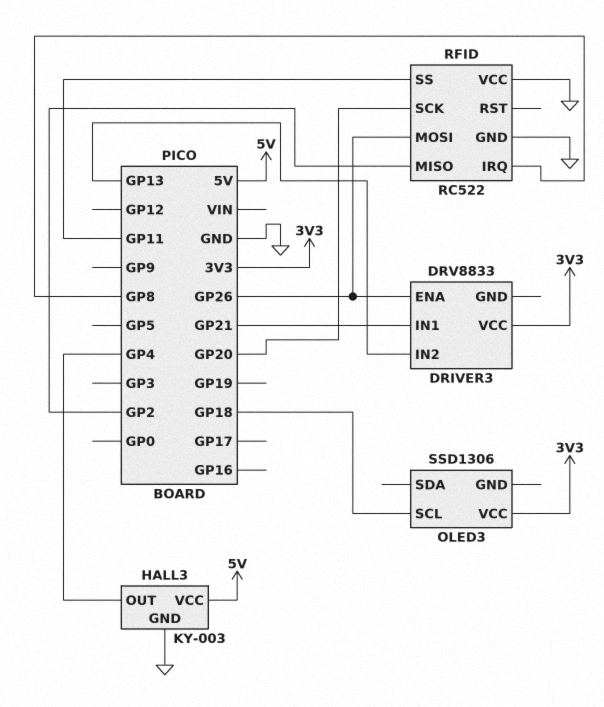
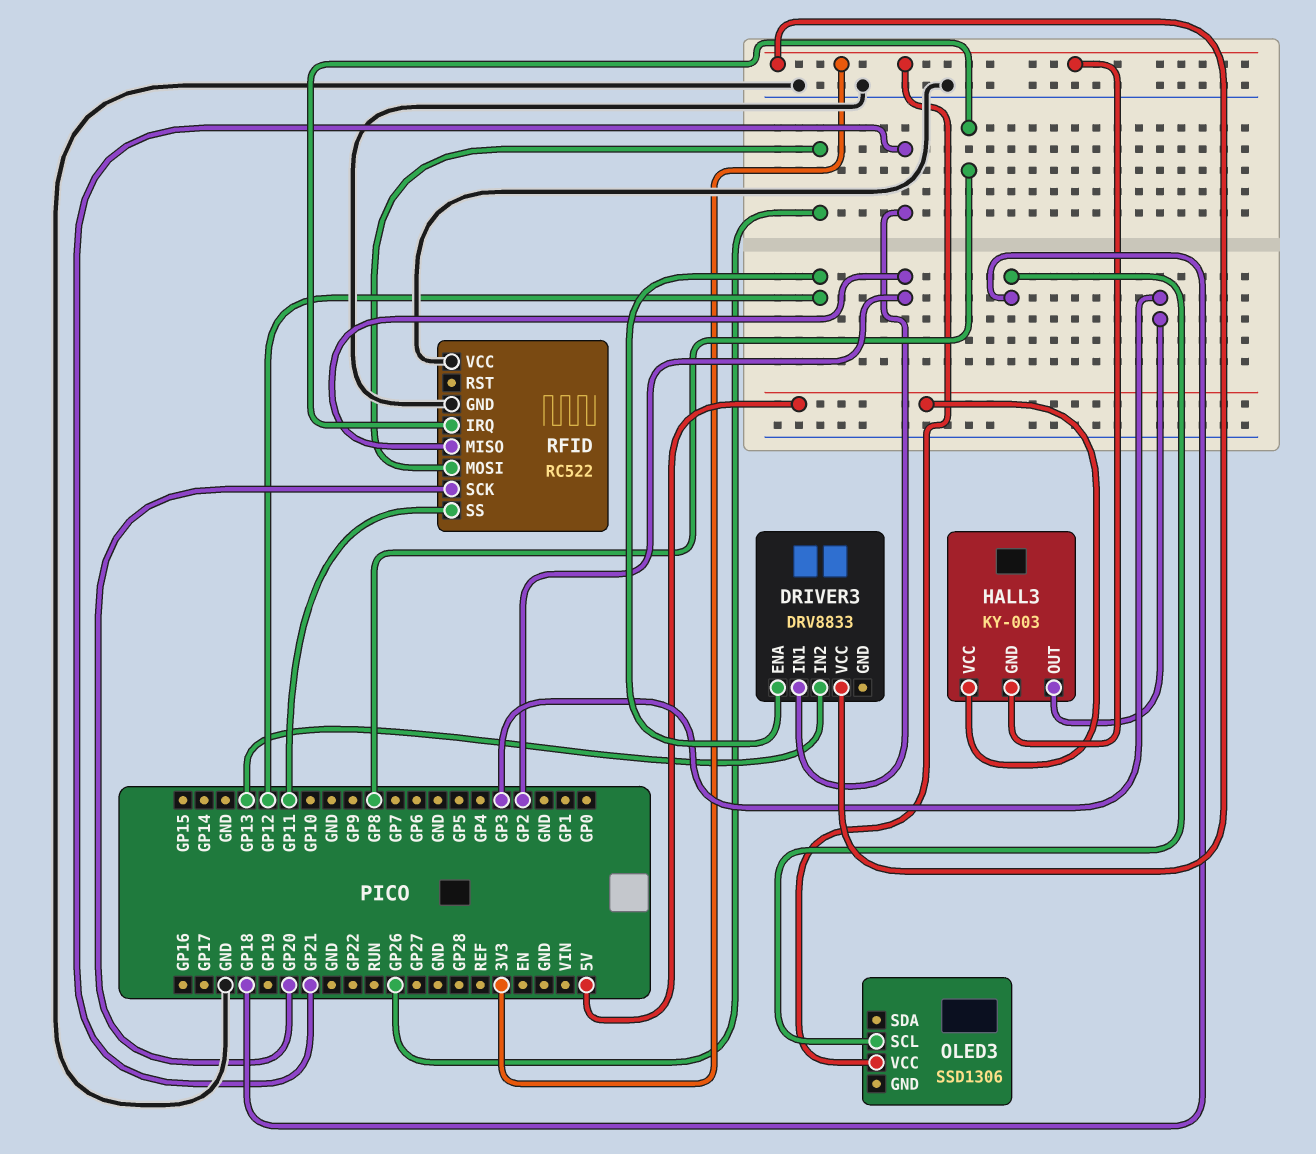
DRIVER3 pin ENA: GP26 -> GP12
HALL3 pin GND: GND -> 3V3
HALL3 pin OUT: GP4 -> GP3

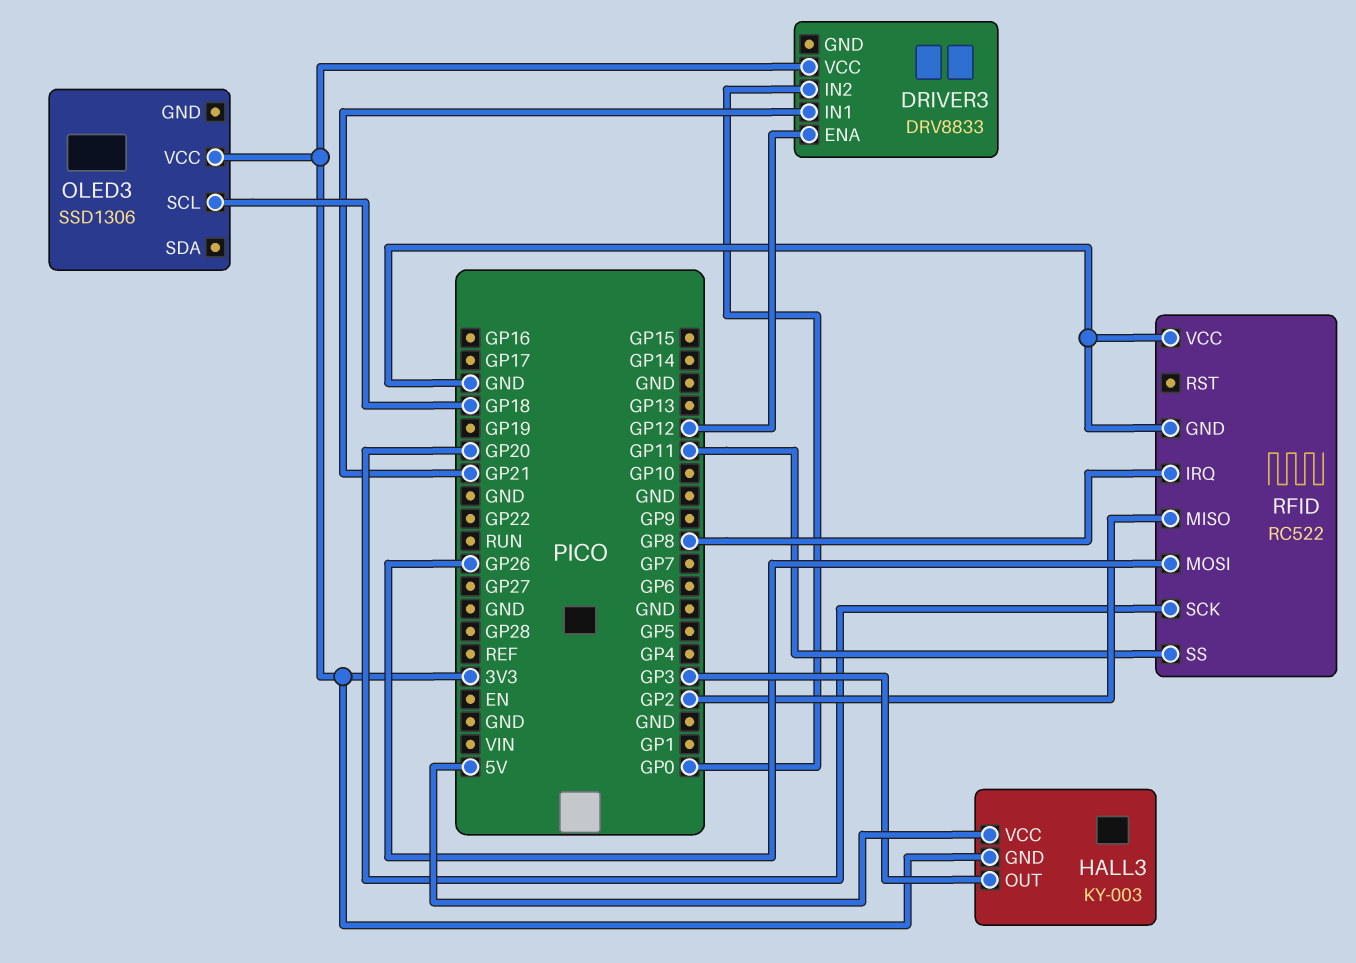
DRIVER3 pin IN2: GP13 -> GP0

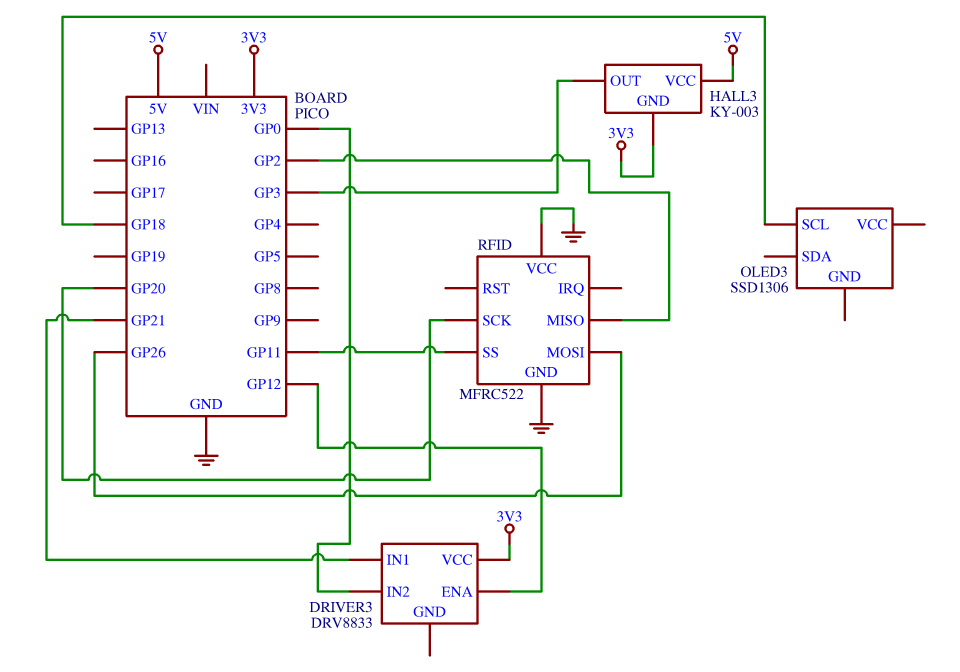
OLED3 pin VCC: 3V3 -> none
RFID: RC522 -> MFRC522
RFID pin IRQ: GP8 -> none

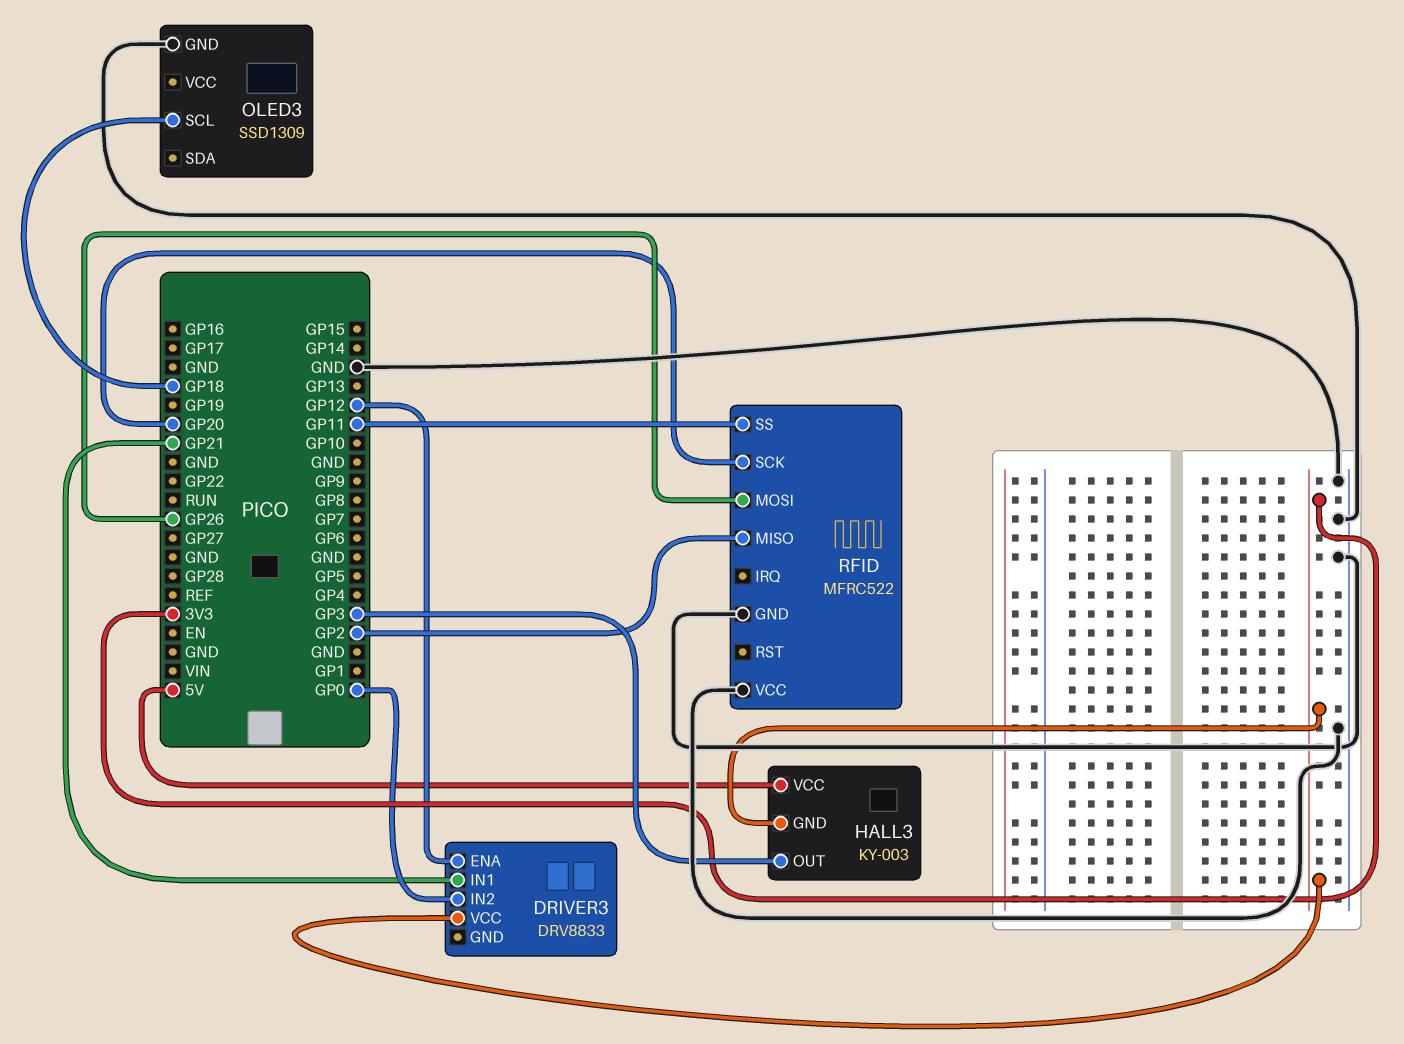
OLED3: SSD1306 -> SSD1309
OLED3 pin GND: none -> GND

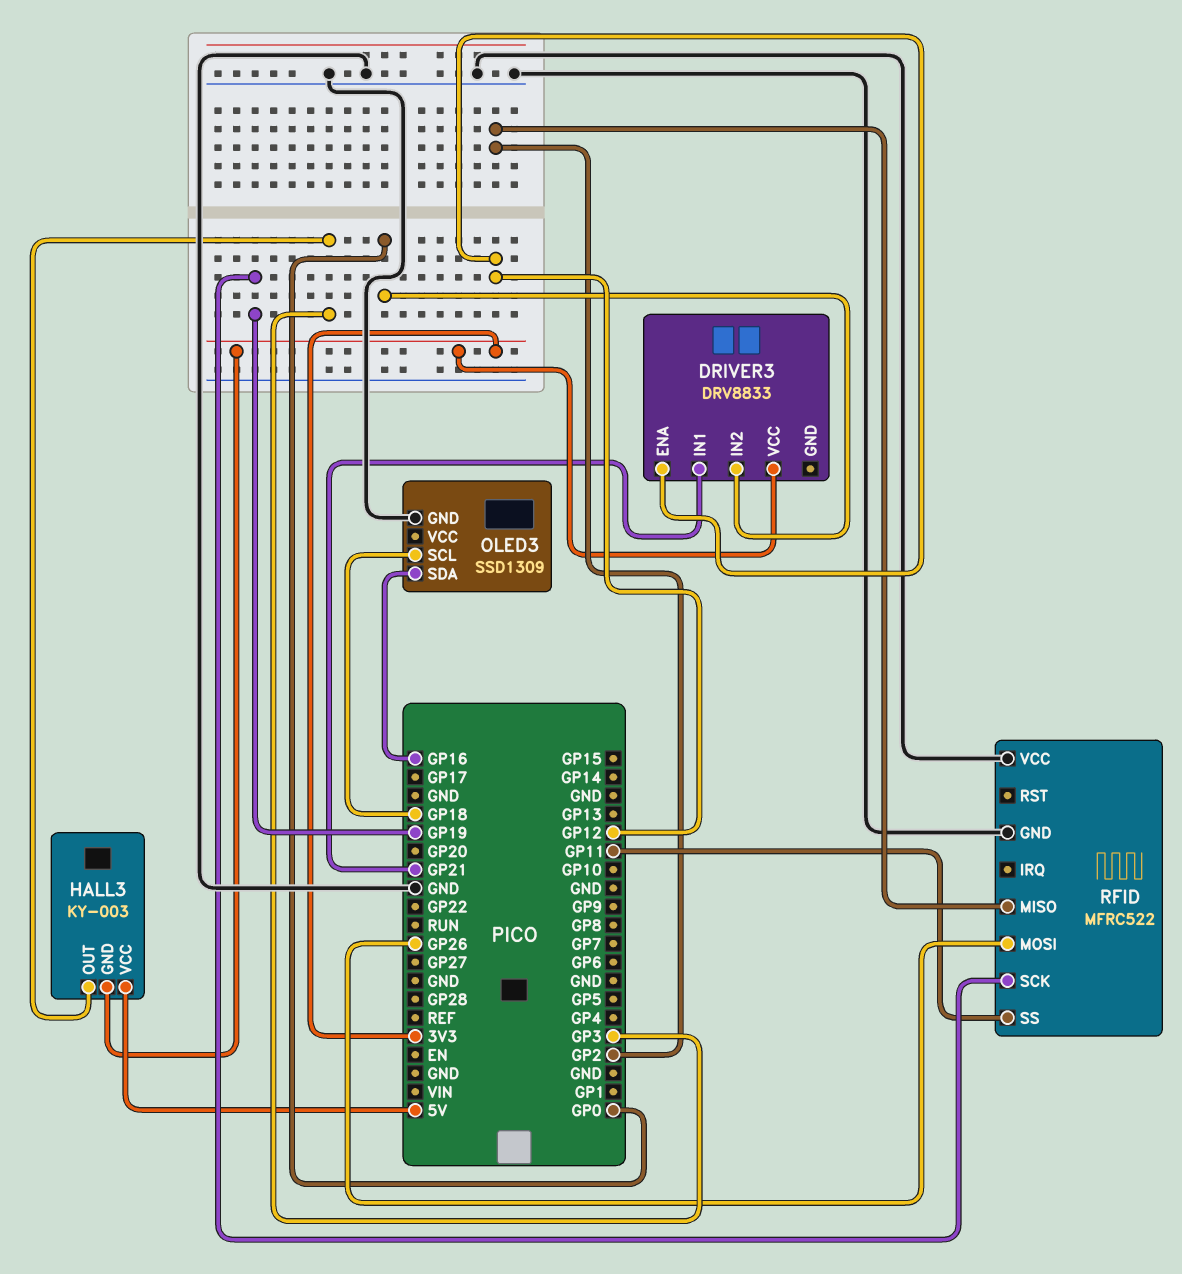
OLED3 pin SDA: none -> GP16
RFID pin SCK: GP20 -> GP19

